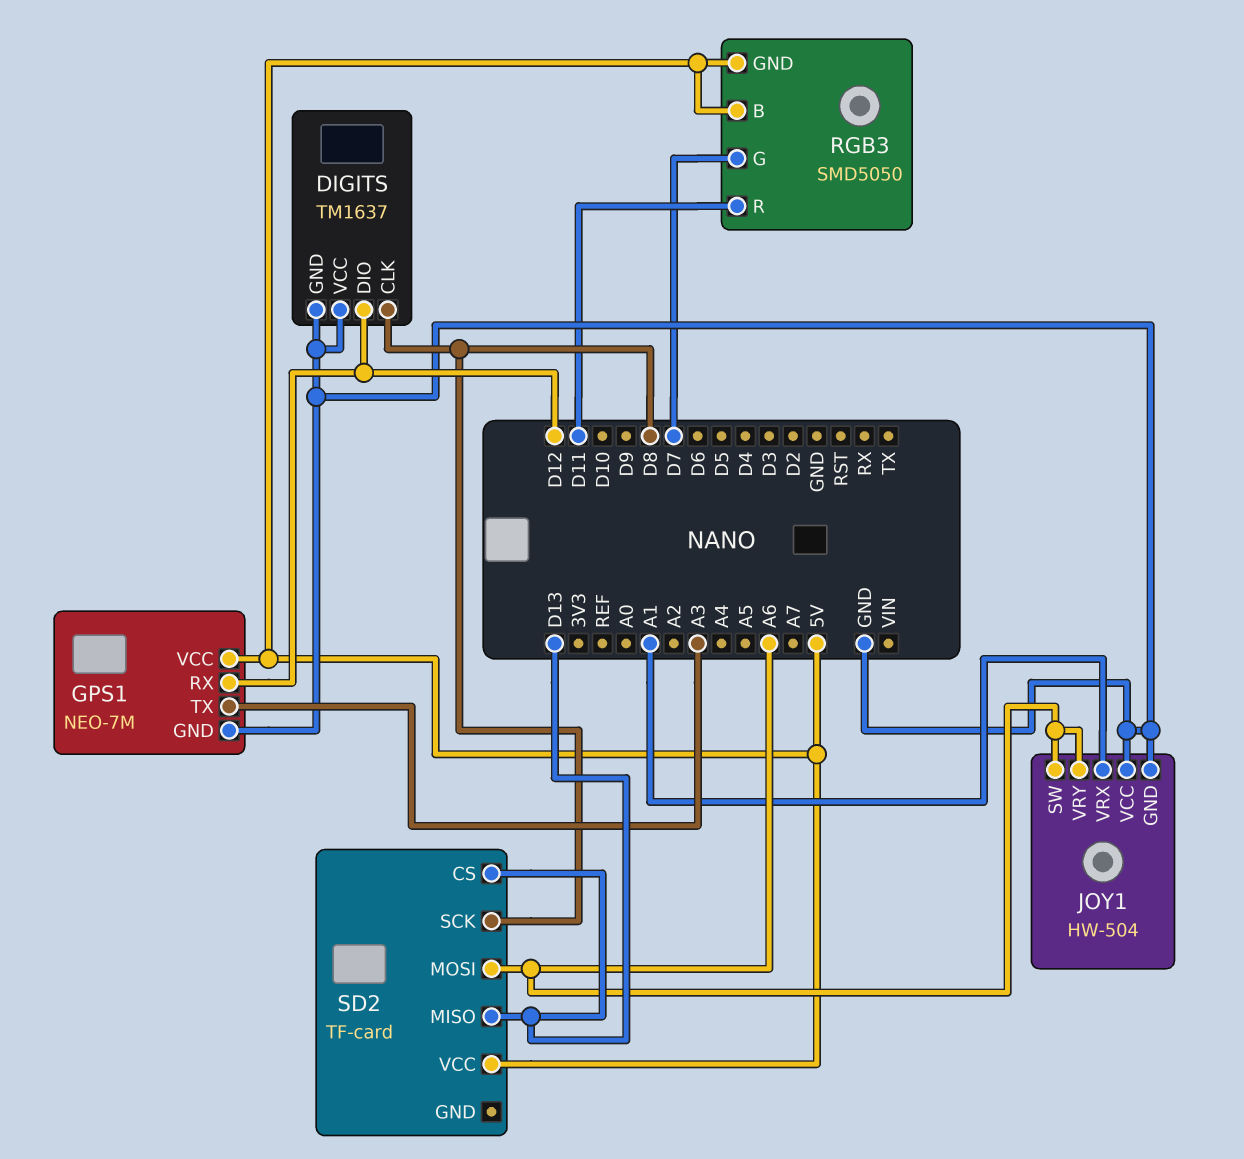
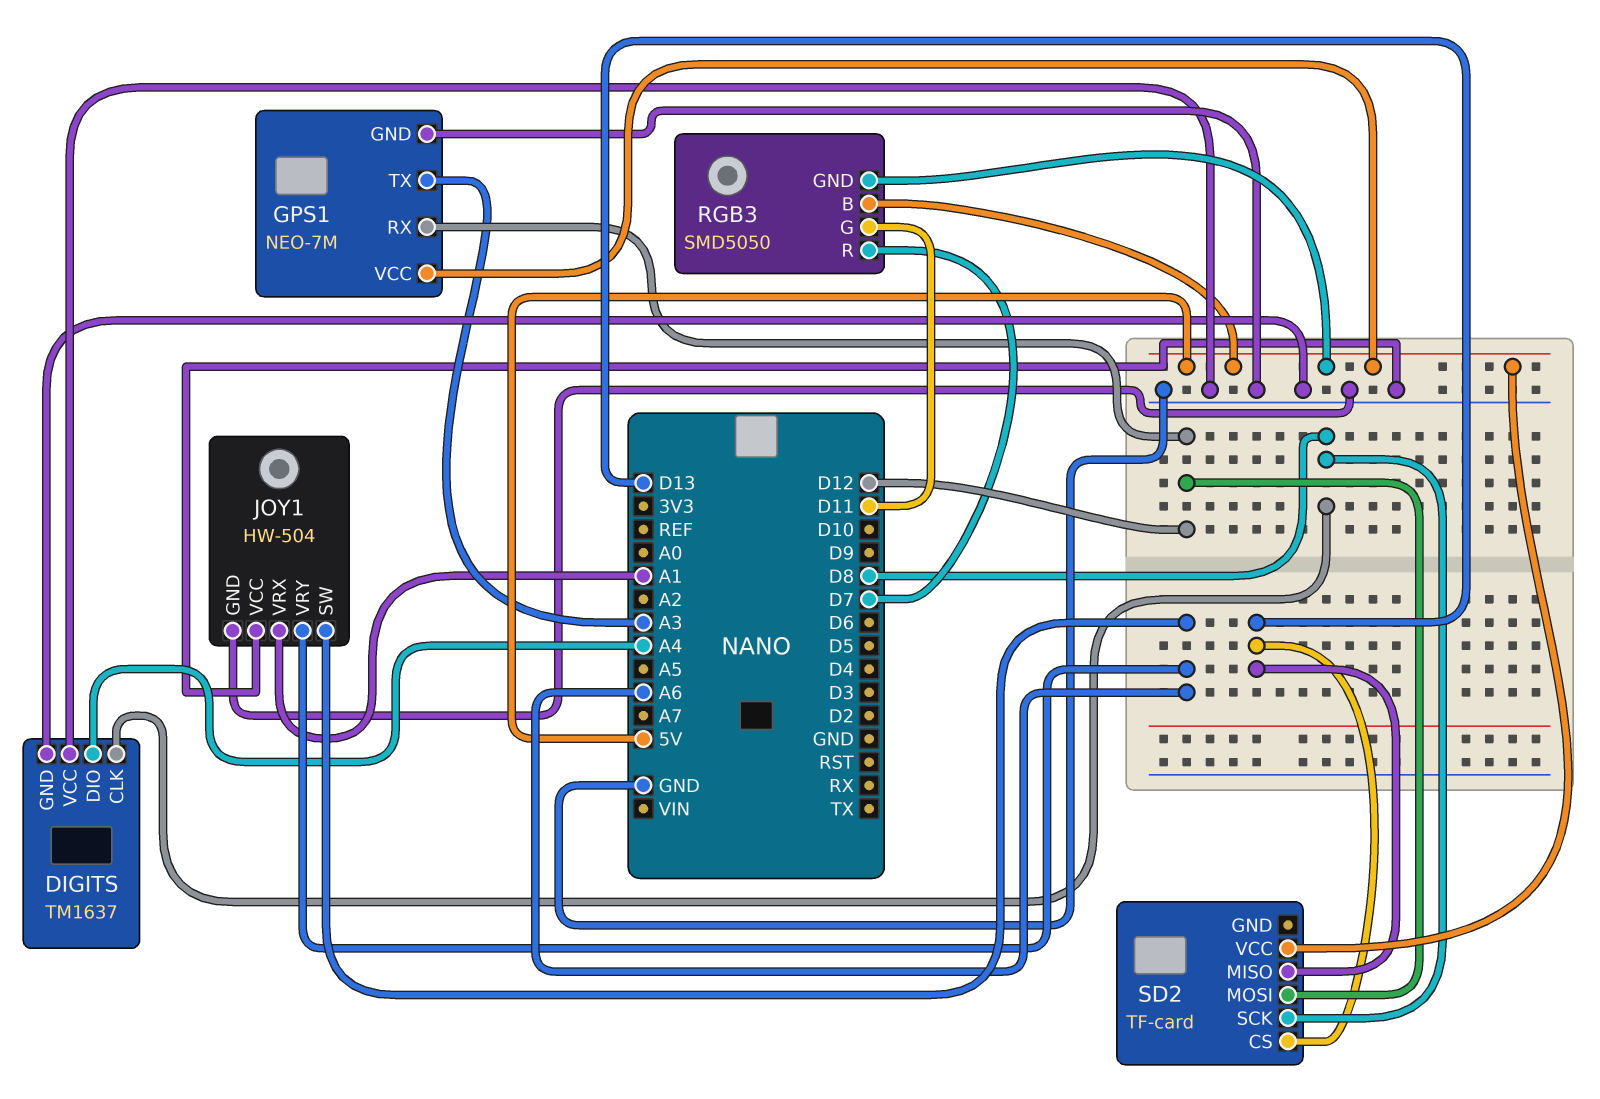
DIGITS pin DIO: D12 -> A4
RGB3 pin G: D7 -> D11
RGB3 pin R: D11 -> D7
SD2 pin MOSI: A6 -> D12

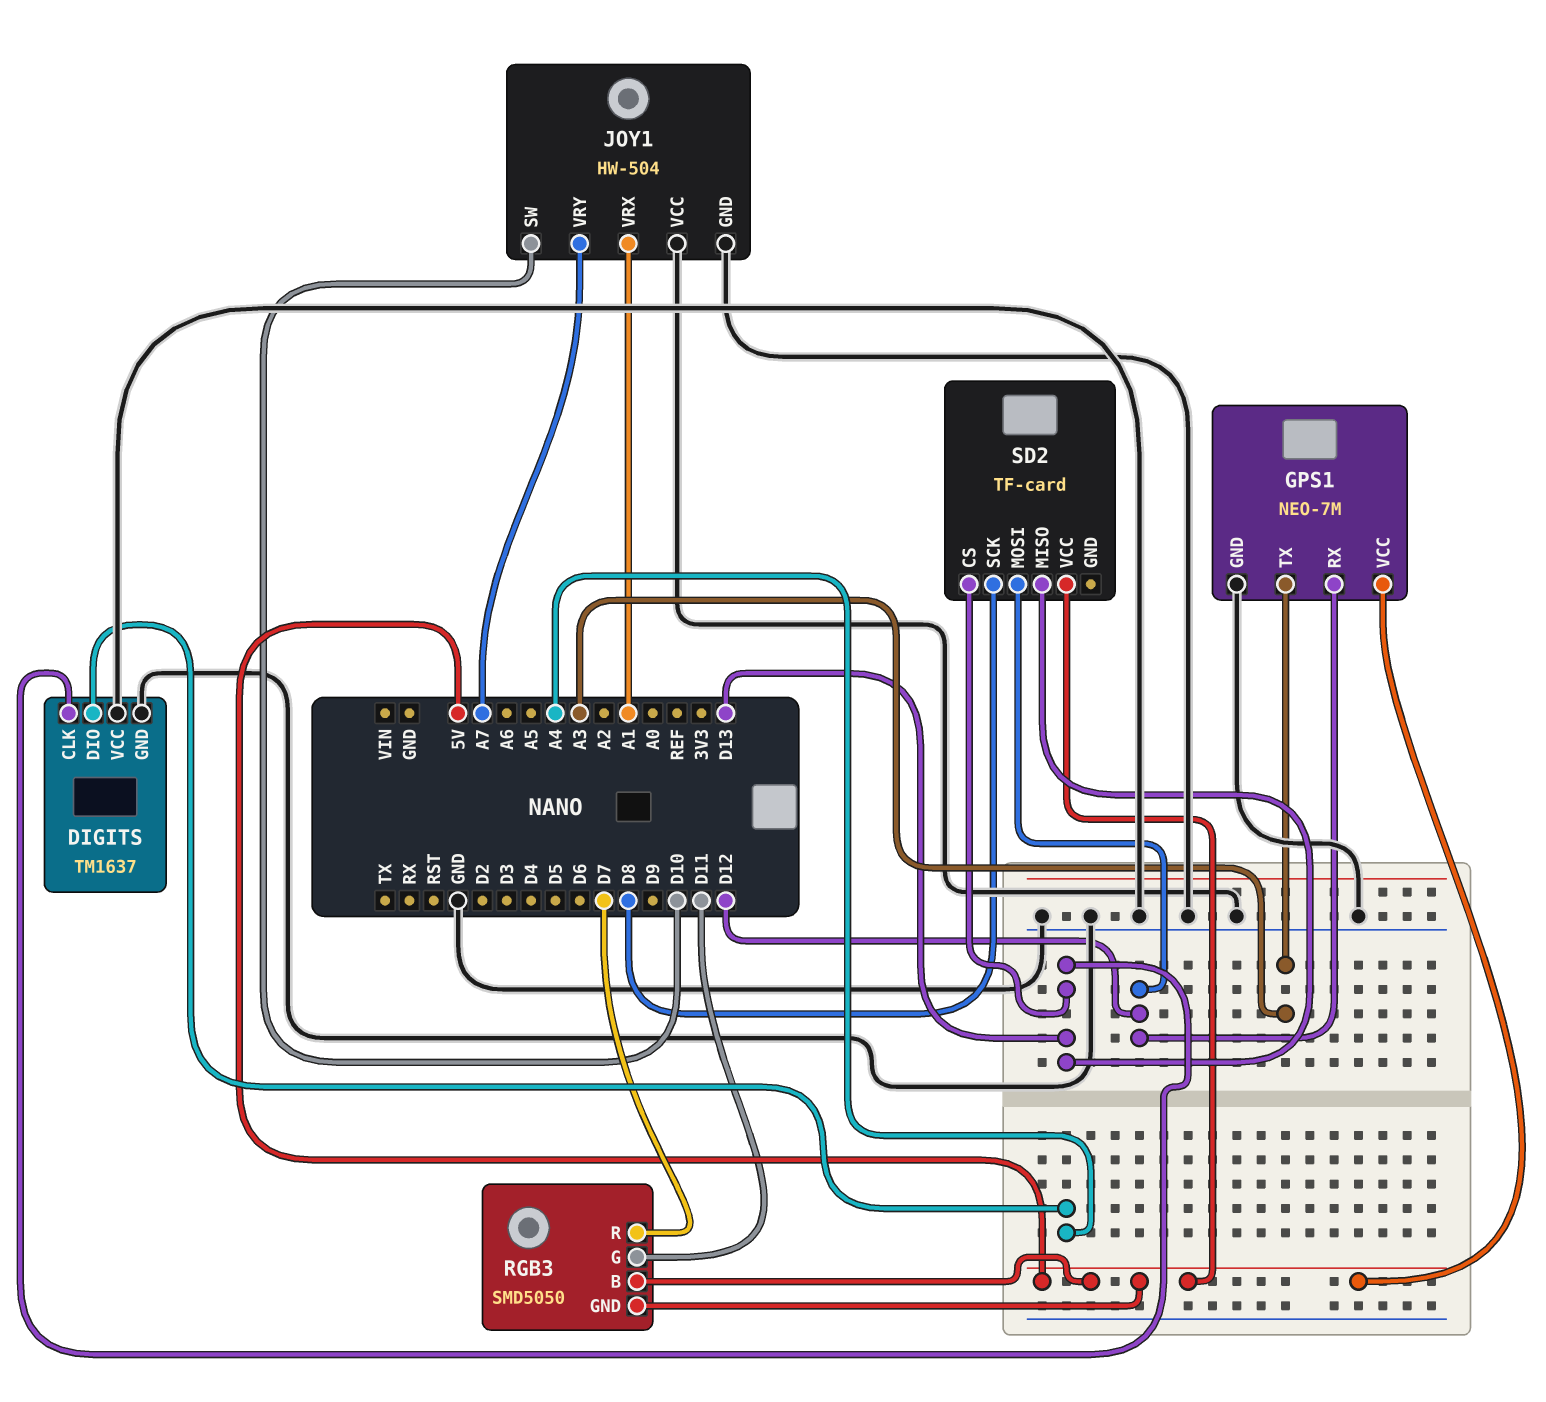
DIGITS pin CLK: D8 -> D13
JOY1 pin SW: A6 -> D10
JOY1 pin VRY: A6 -> A7

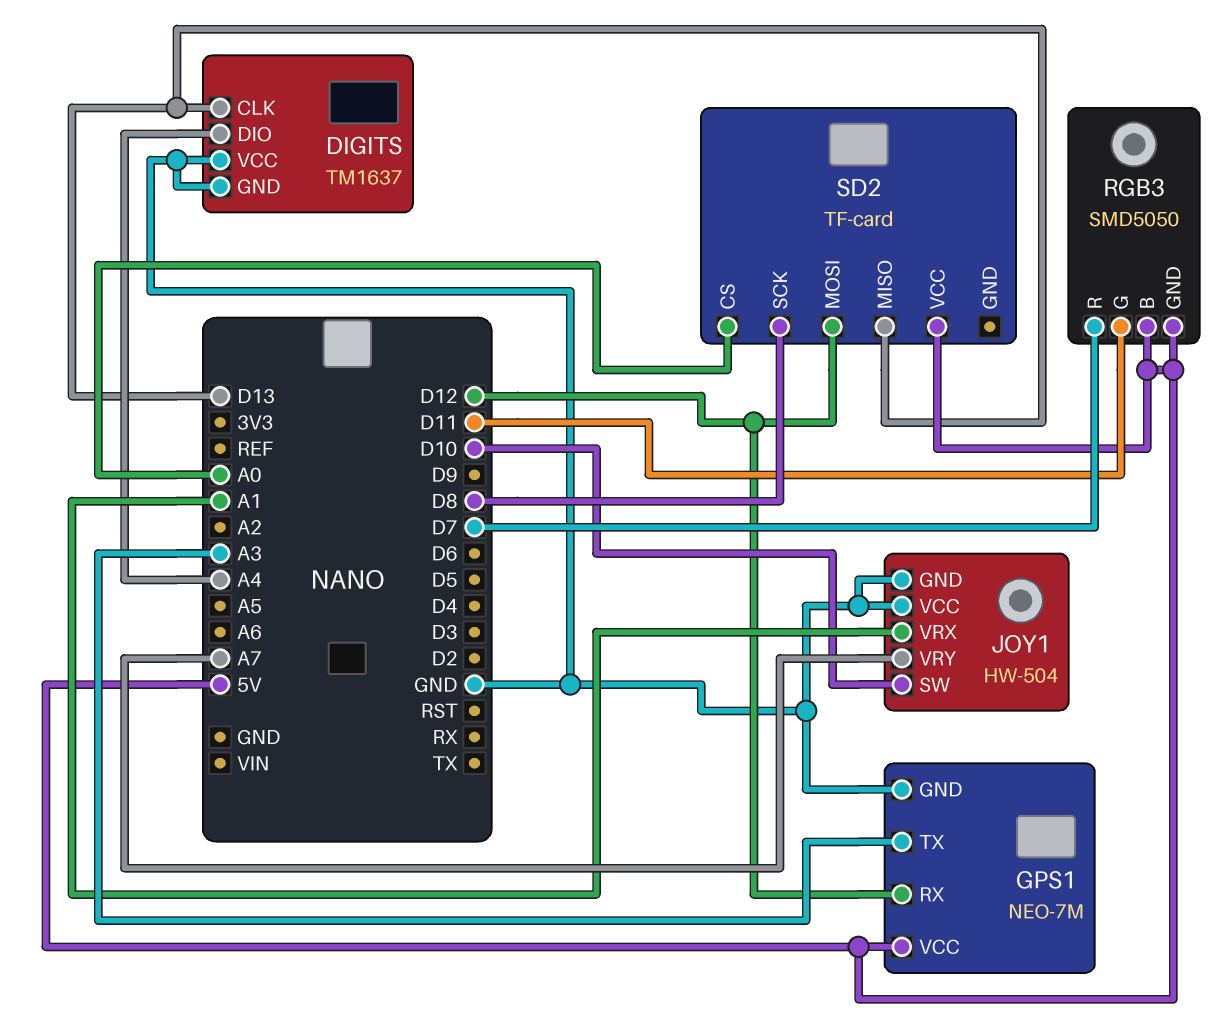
SD2 pin CS: D13 -> A0

